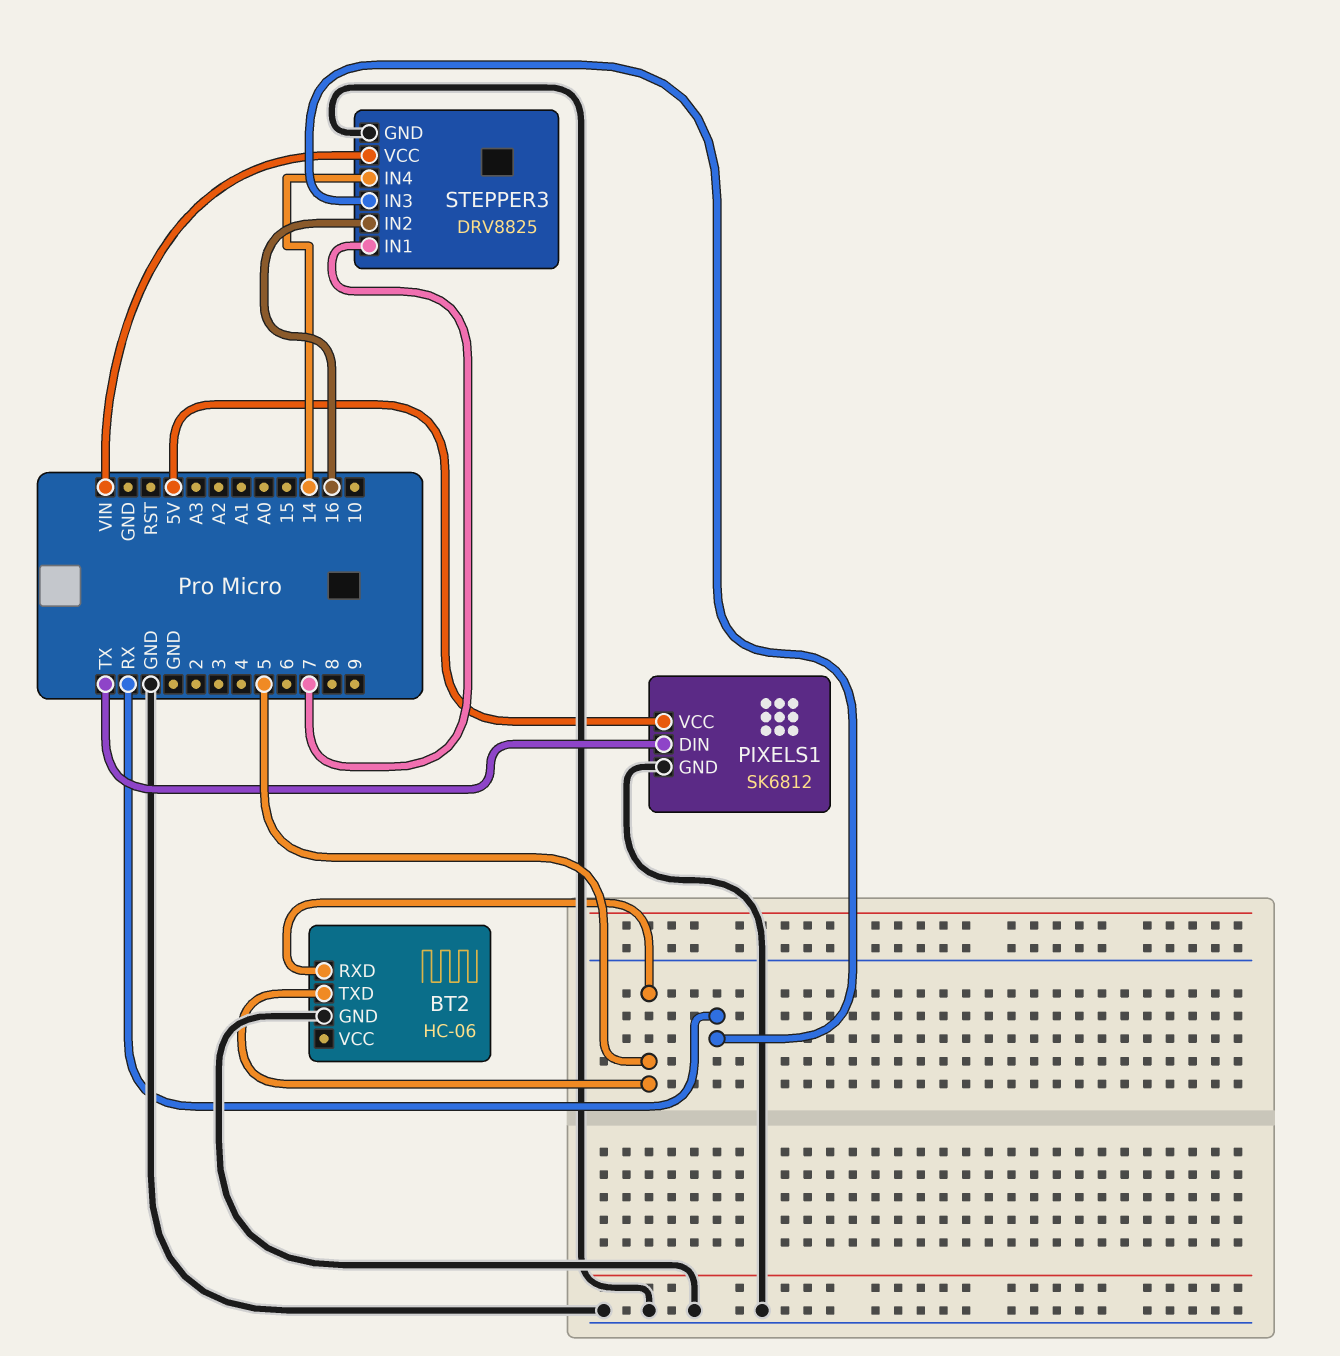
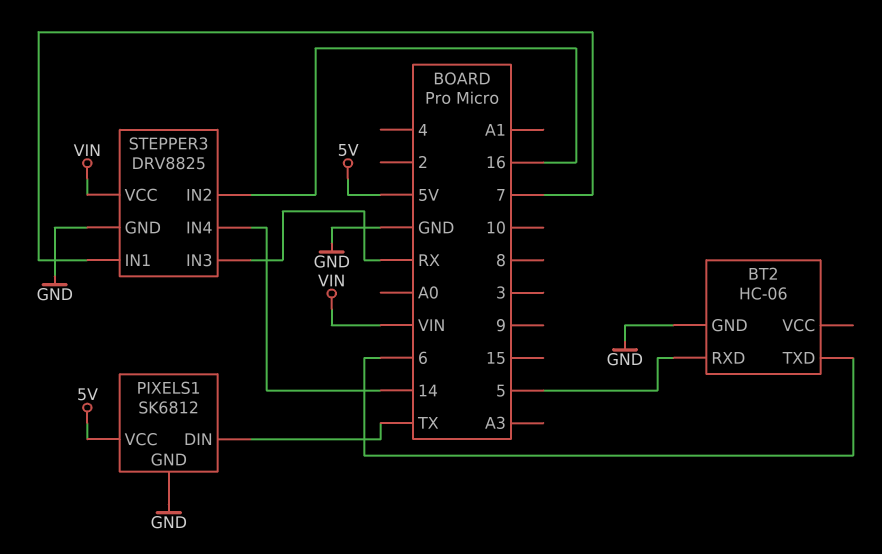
BT2 pin TXD: 5 -> 6

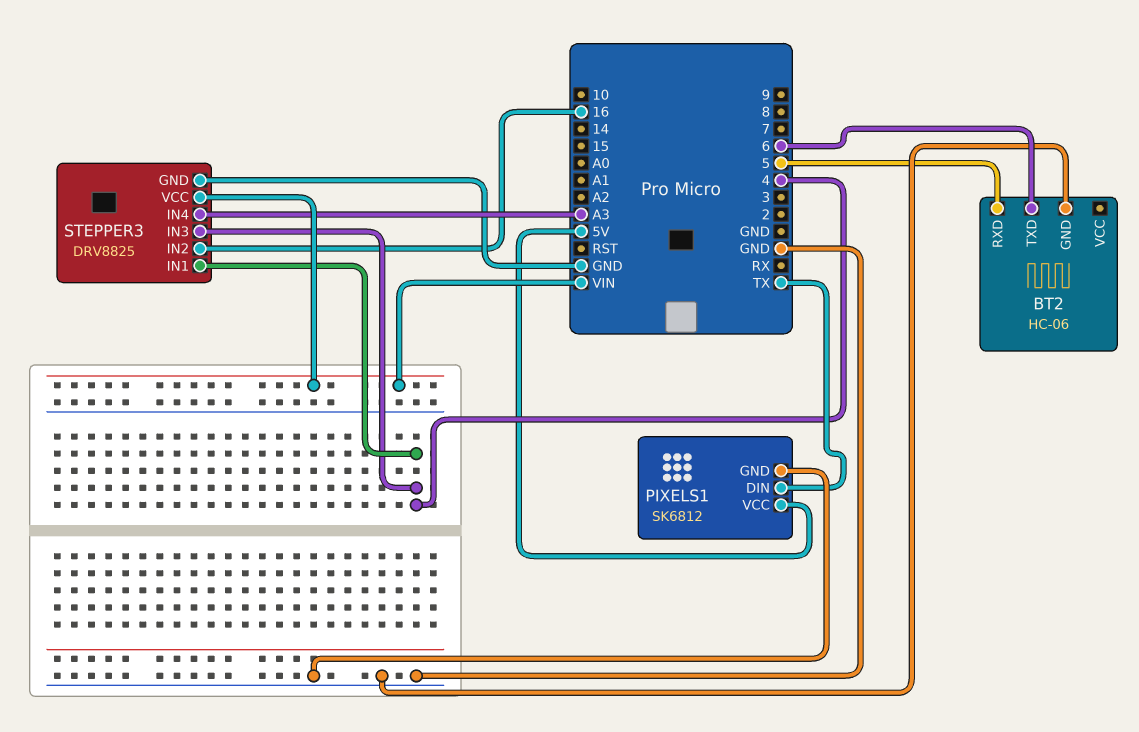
STEPPER3 pin IN1: 7 -> 4
STEPPER3 pin IN3: RX -> 4
STEPPER3 pin IN4: 14 -> A3

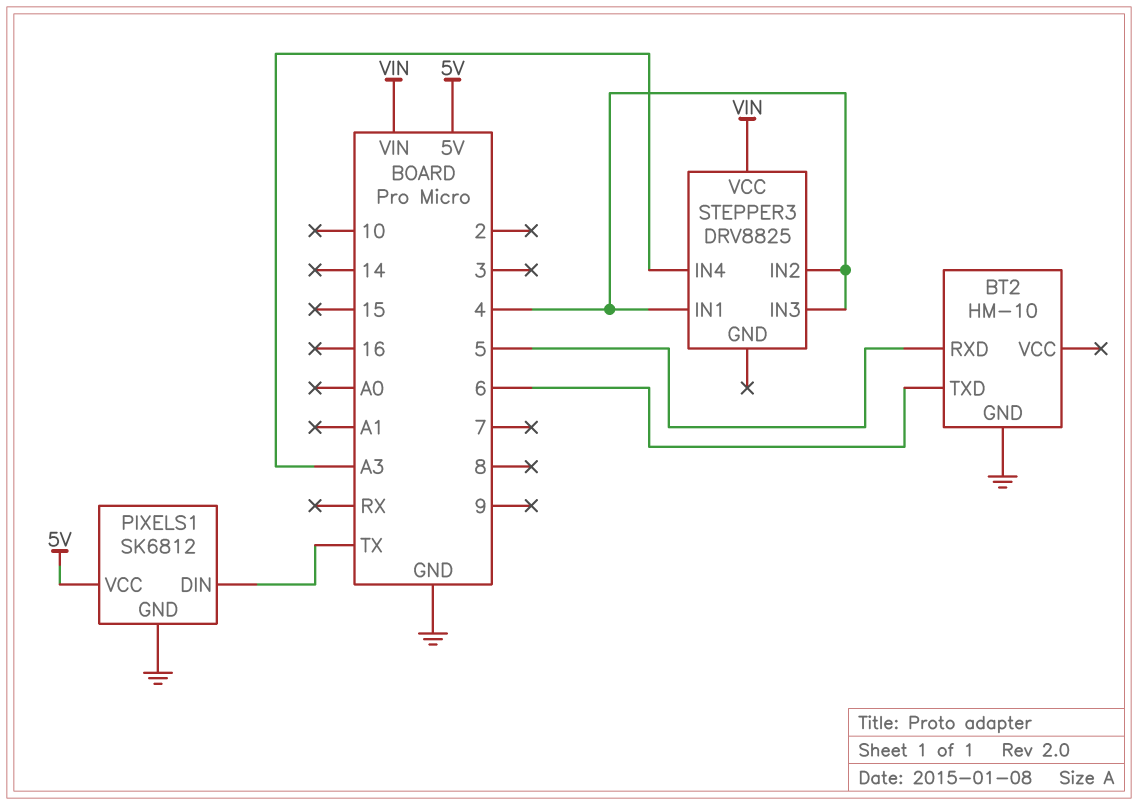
BT2: HC-06 -> HM-10
STEPPER3 pin GND: GND -> none
STEPPER3 pin IN2: 16 -> 4

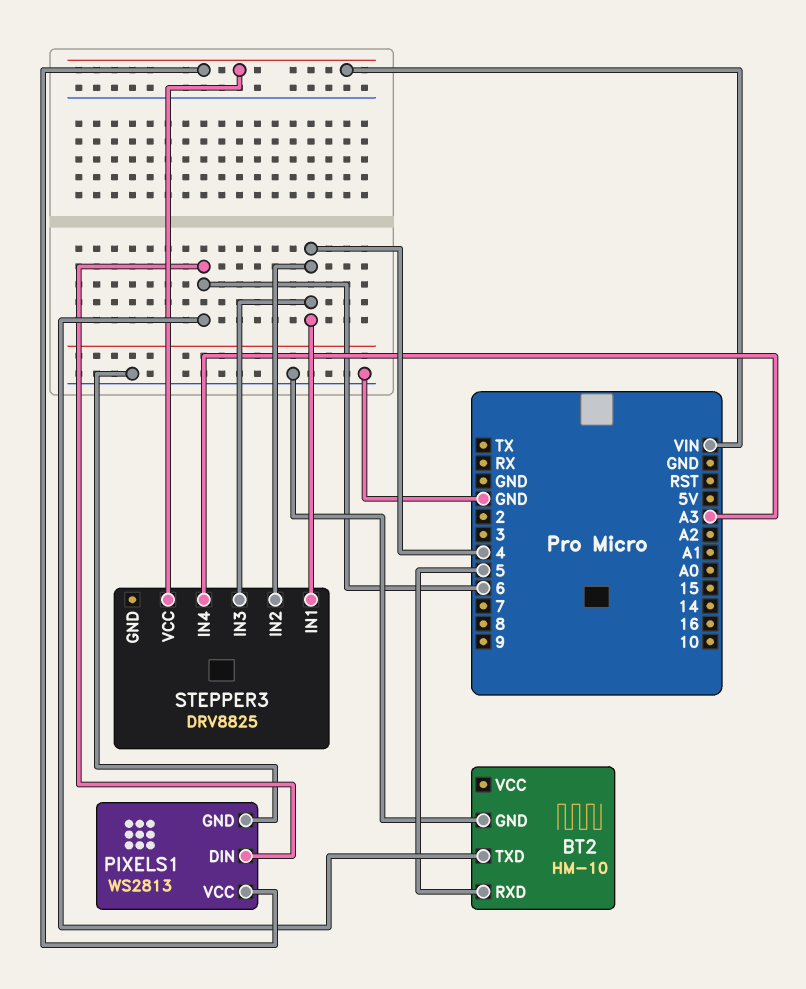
PIXELS1: SK6812 -> WS2813
PIXELS1 pin DIN: TX -> 6
PIXELS1 pin VCC: 5V -> VIN

